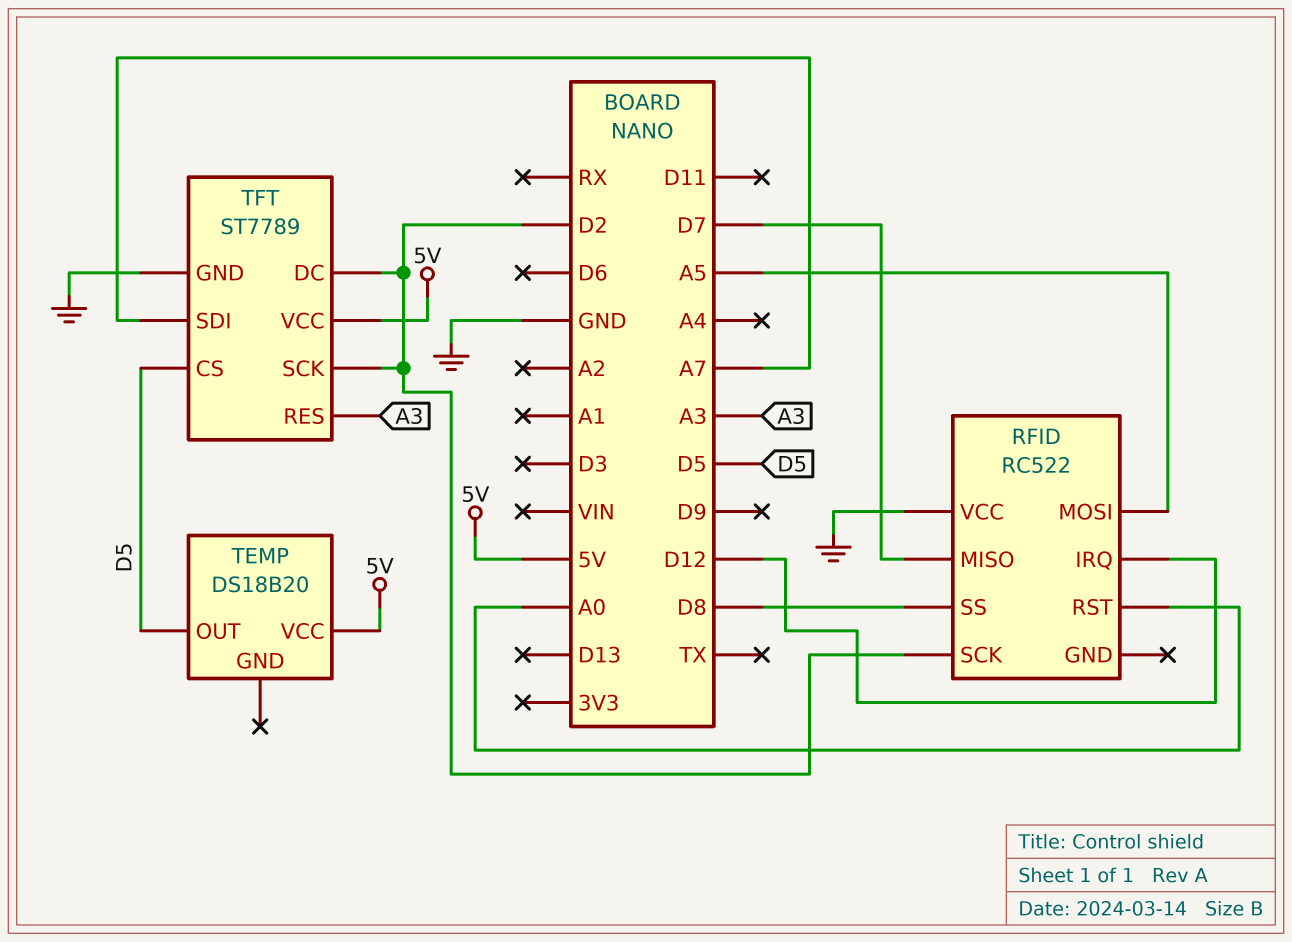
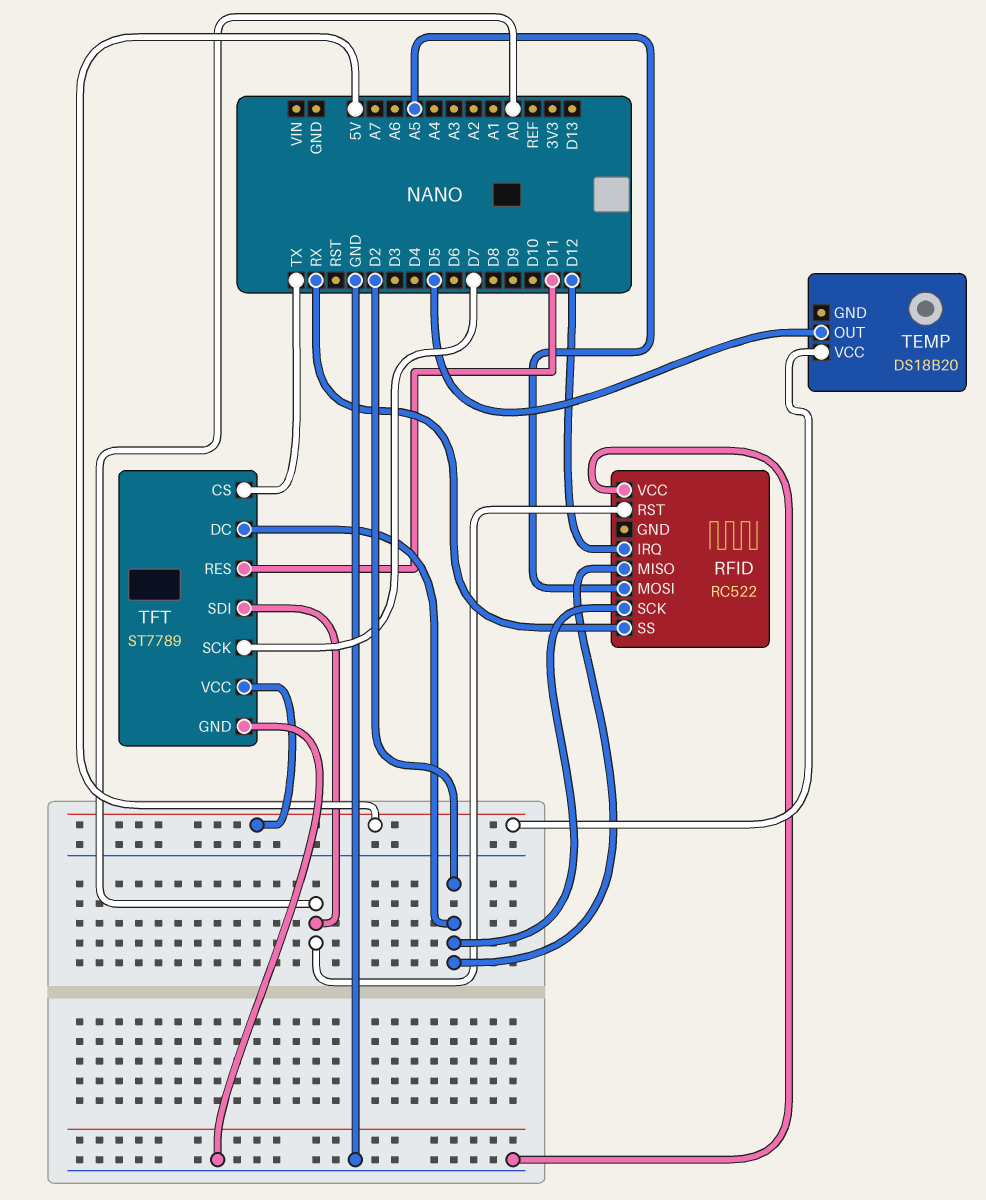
RFID pin MISO: D7 -> D2
RFID pin SS: D8 -> RX
TFT pin CS: D5 -> TX
TFT pin RES: A3 -> D11
TFT pin SCK: D2 -> D7
TFT pin SDI: A7 -> A0

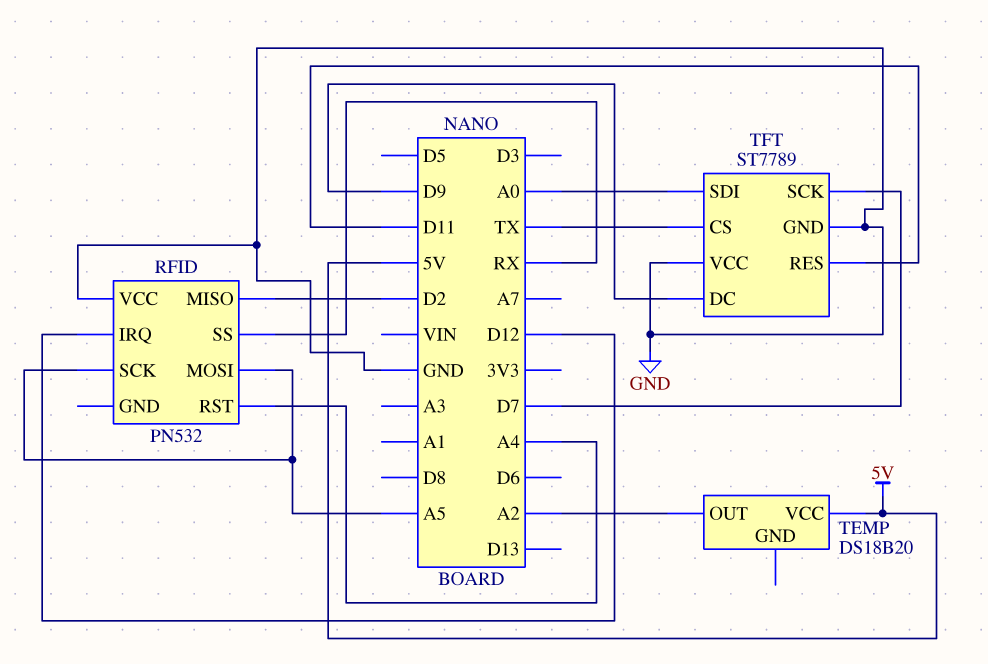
RFID: RC522 -> PN532
RFID pin RST: A0 -> A4
RFID pin SCK: D2 -> A5
TEMP pin OUT: D5 -> A2
TFT pin DC: D2 -> D9
TFT pin VCC: 5V -> GND

